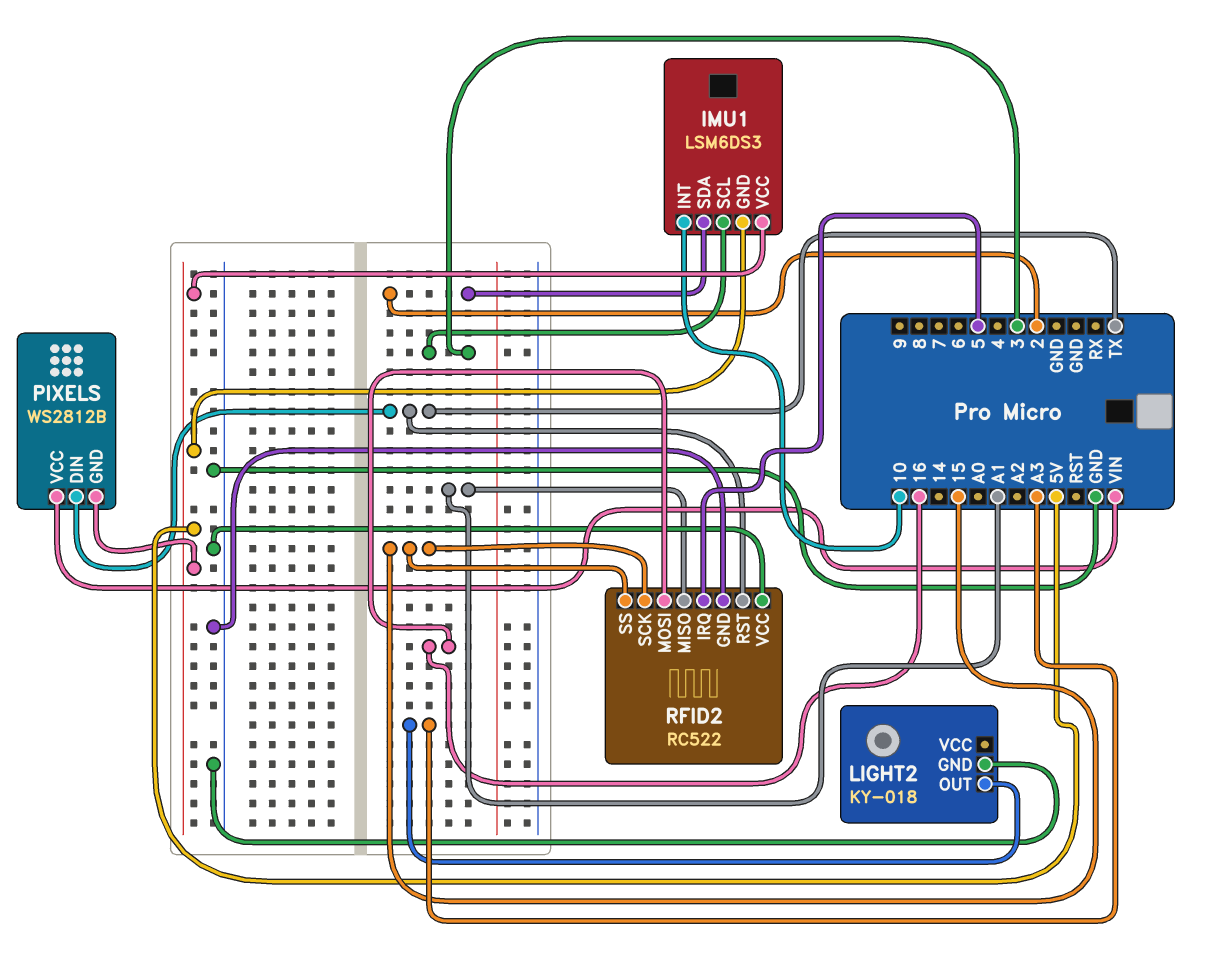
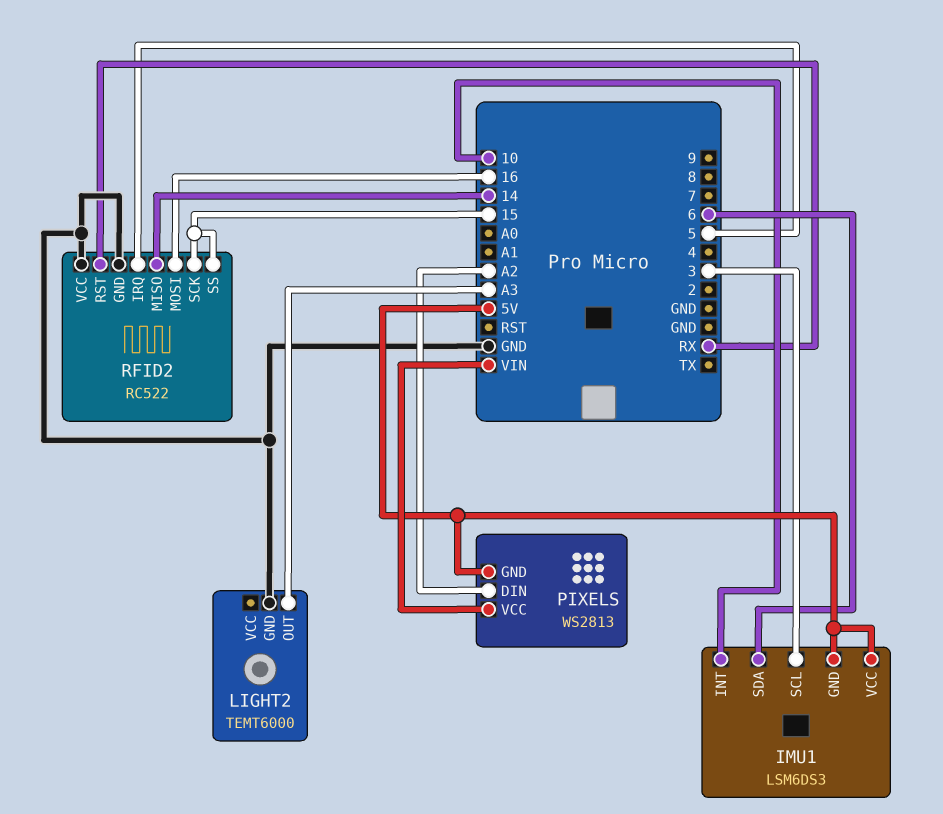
IMU1 pin SDA: 2 -> 6
LIGHT2: KY-018 -> TEMT6000
PIXELS: WS2812B -> WS2813
PIXELS pin DIN: TX -> A2
RFID2 pin MISO: A1 -> 14
RFID2 pin RST: TX -> RX

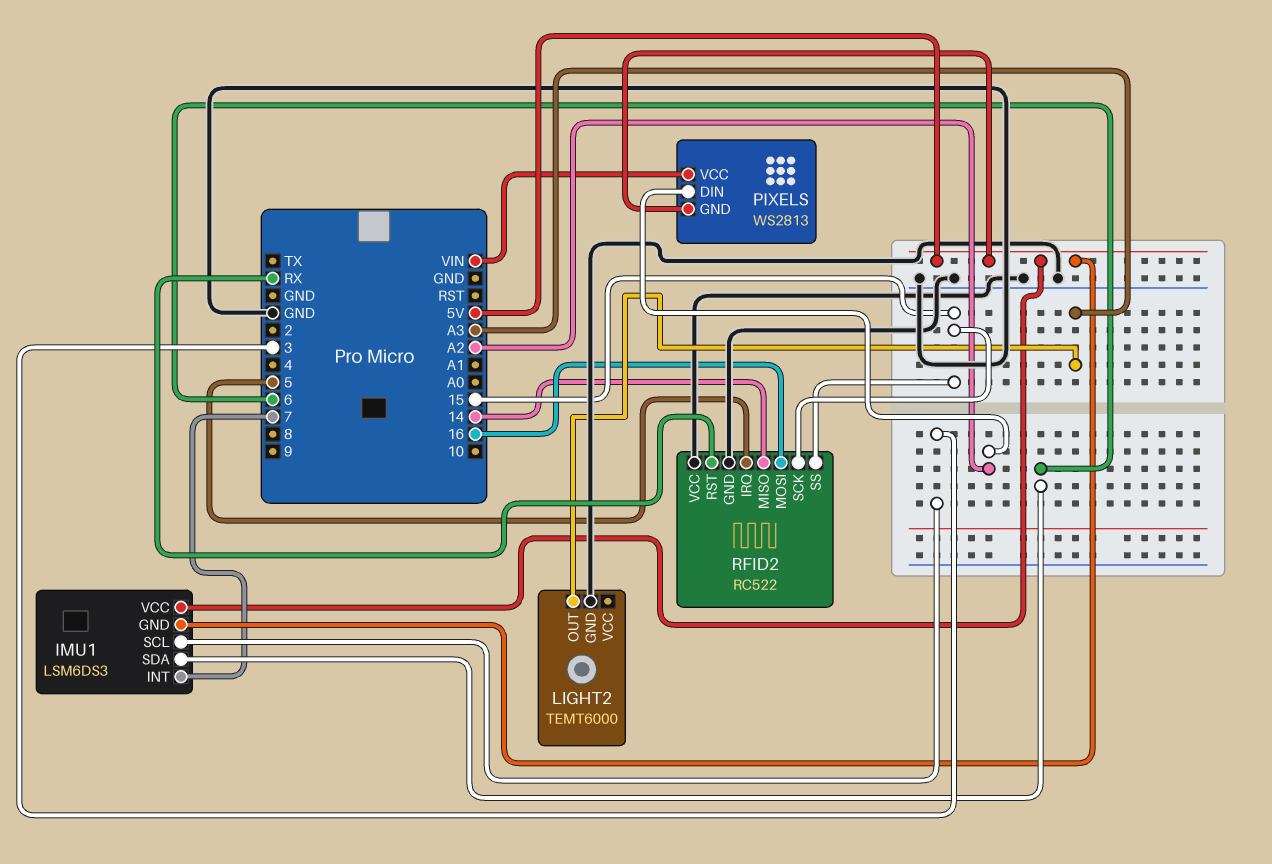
IMU1 pin INT: 10 -> 7

